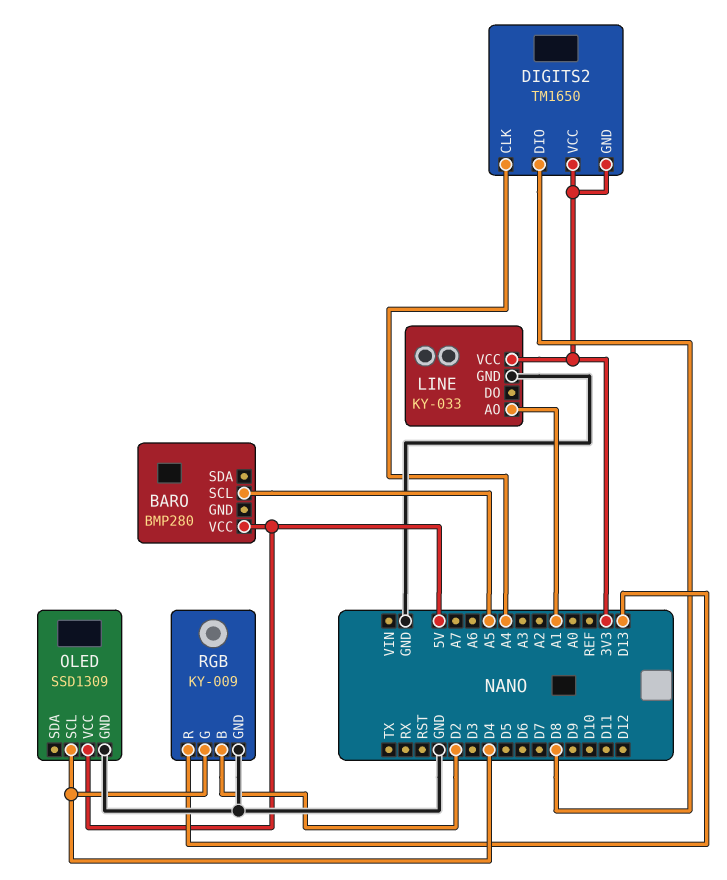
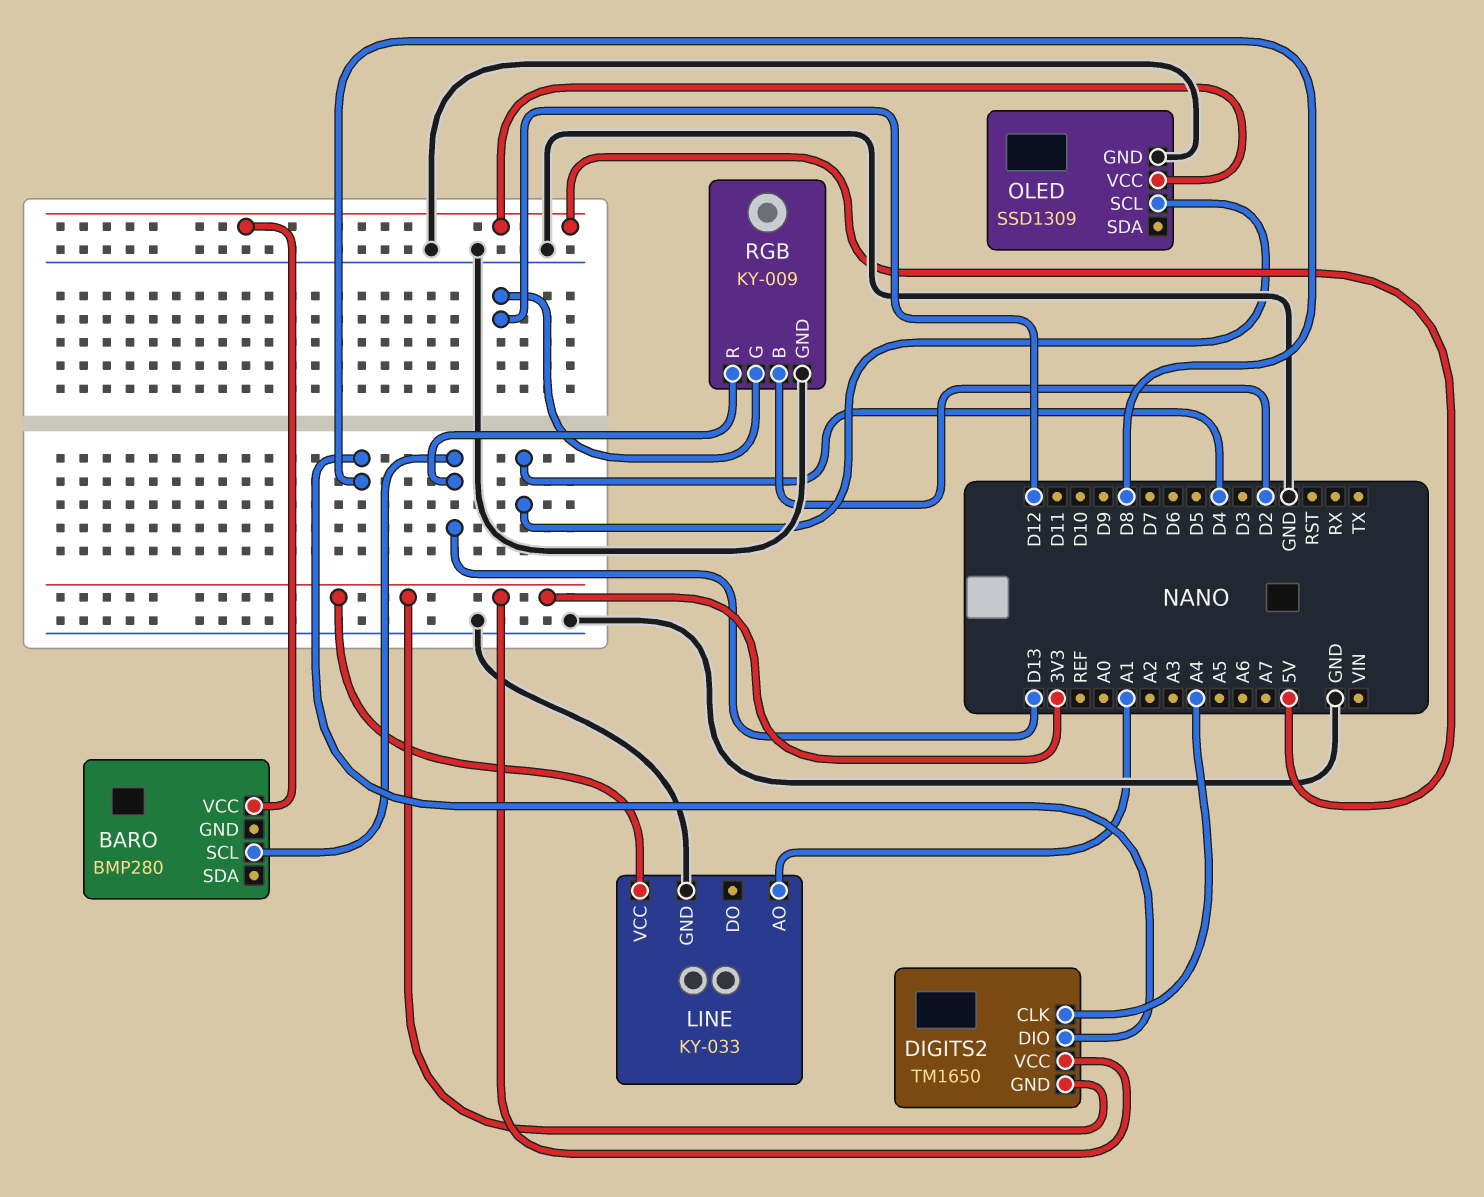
BARO pin SCL: A5 -> D13
RGB pin G: D4 -> D12

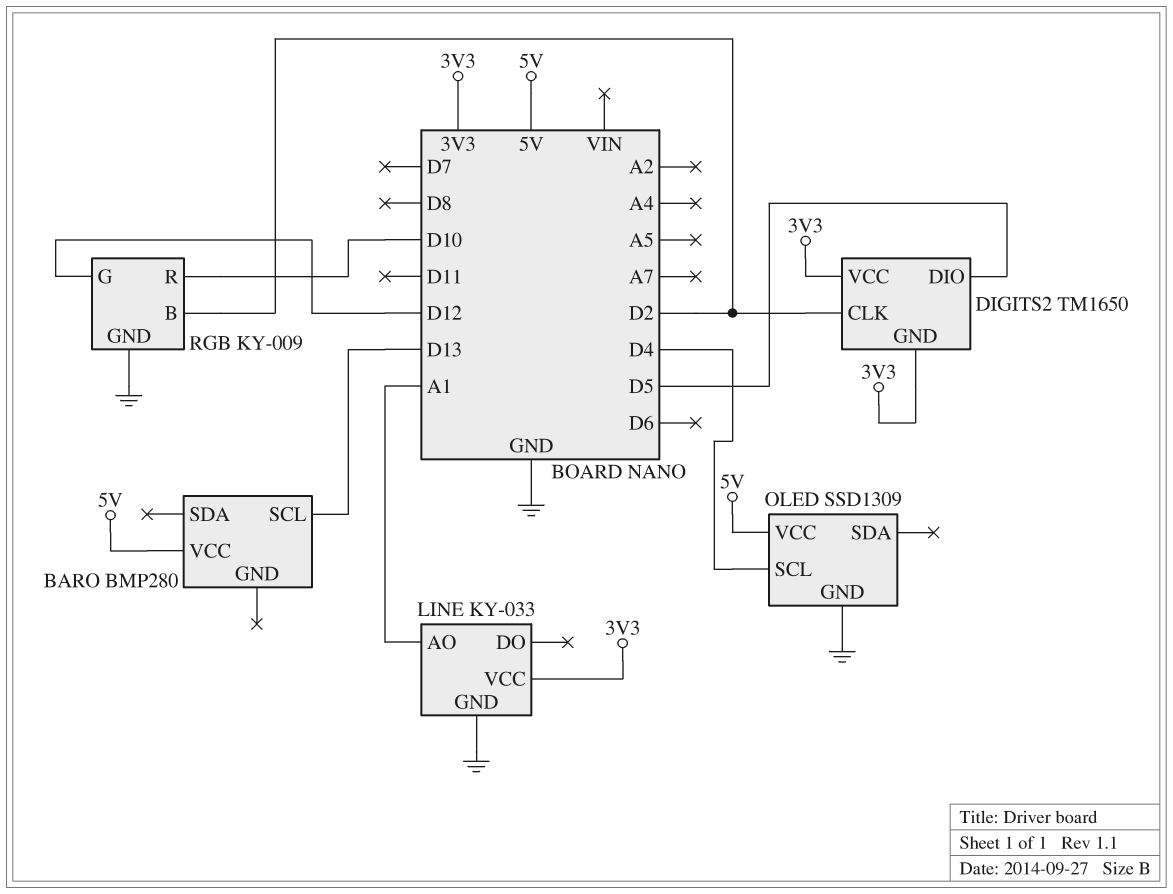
DIGITS2 pin CLK: A4 -> D2
DIGITS2 pin DIO: D8 -> D5
RGB pin R: D13 -> D10

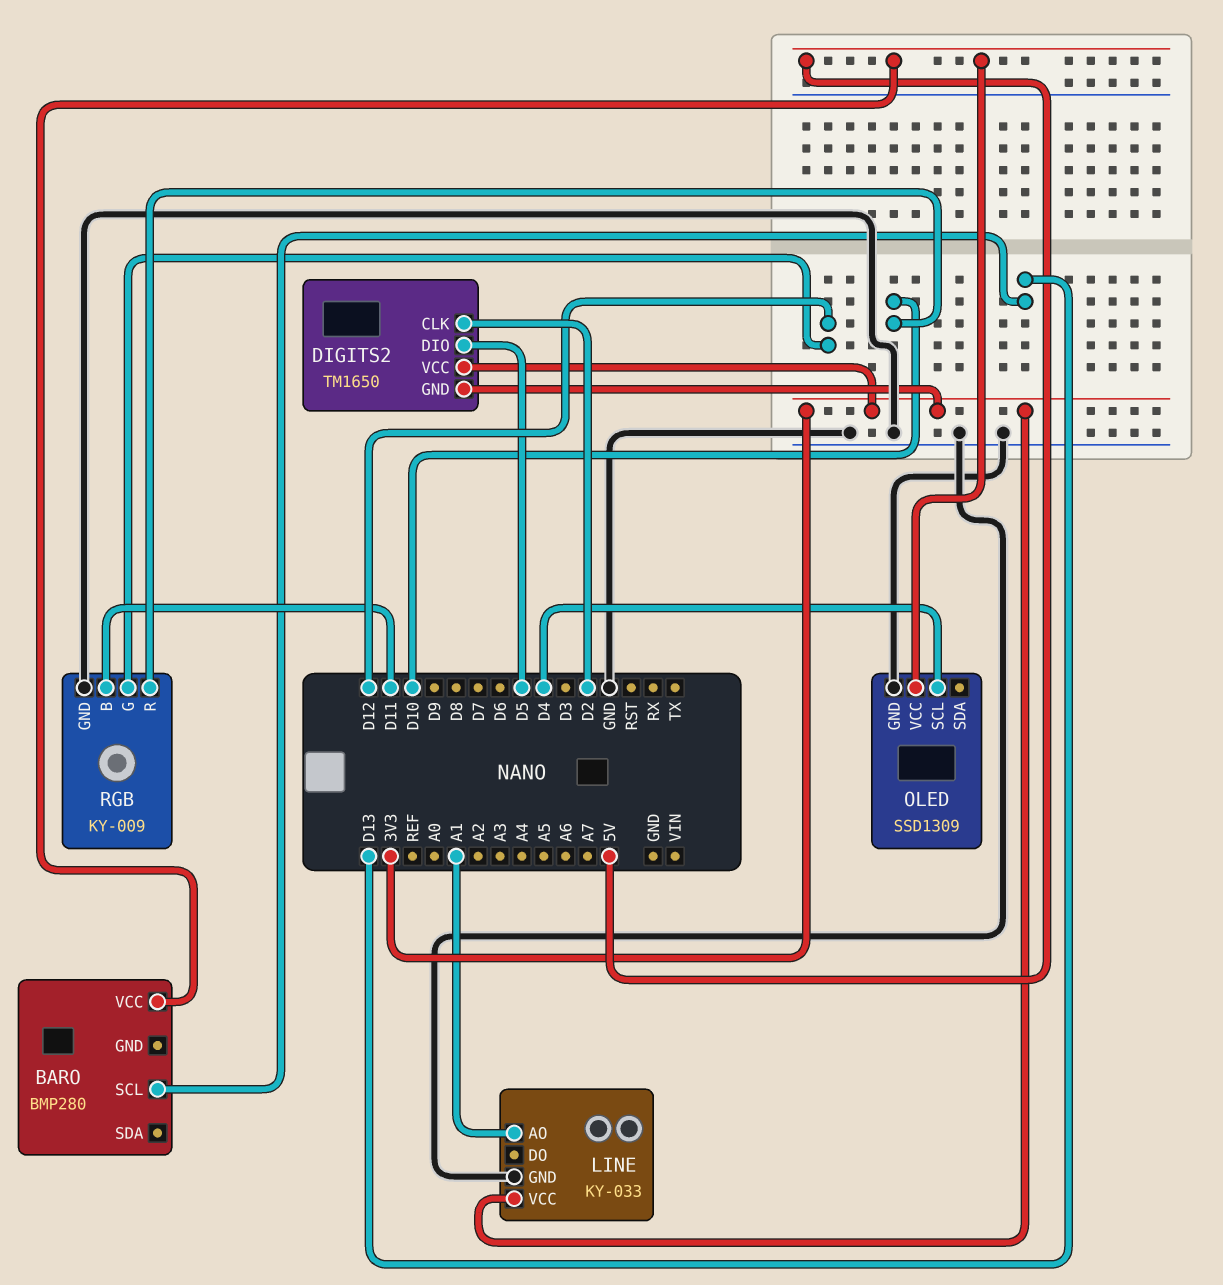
RGB pin B: D2 -> D11

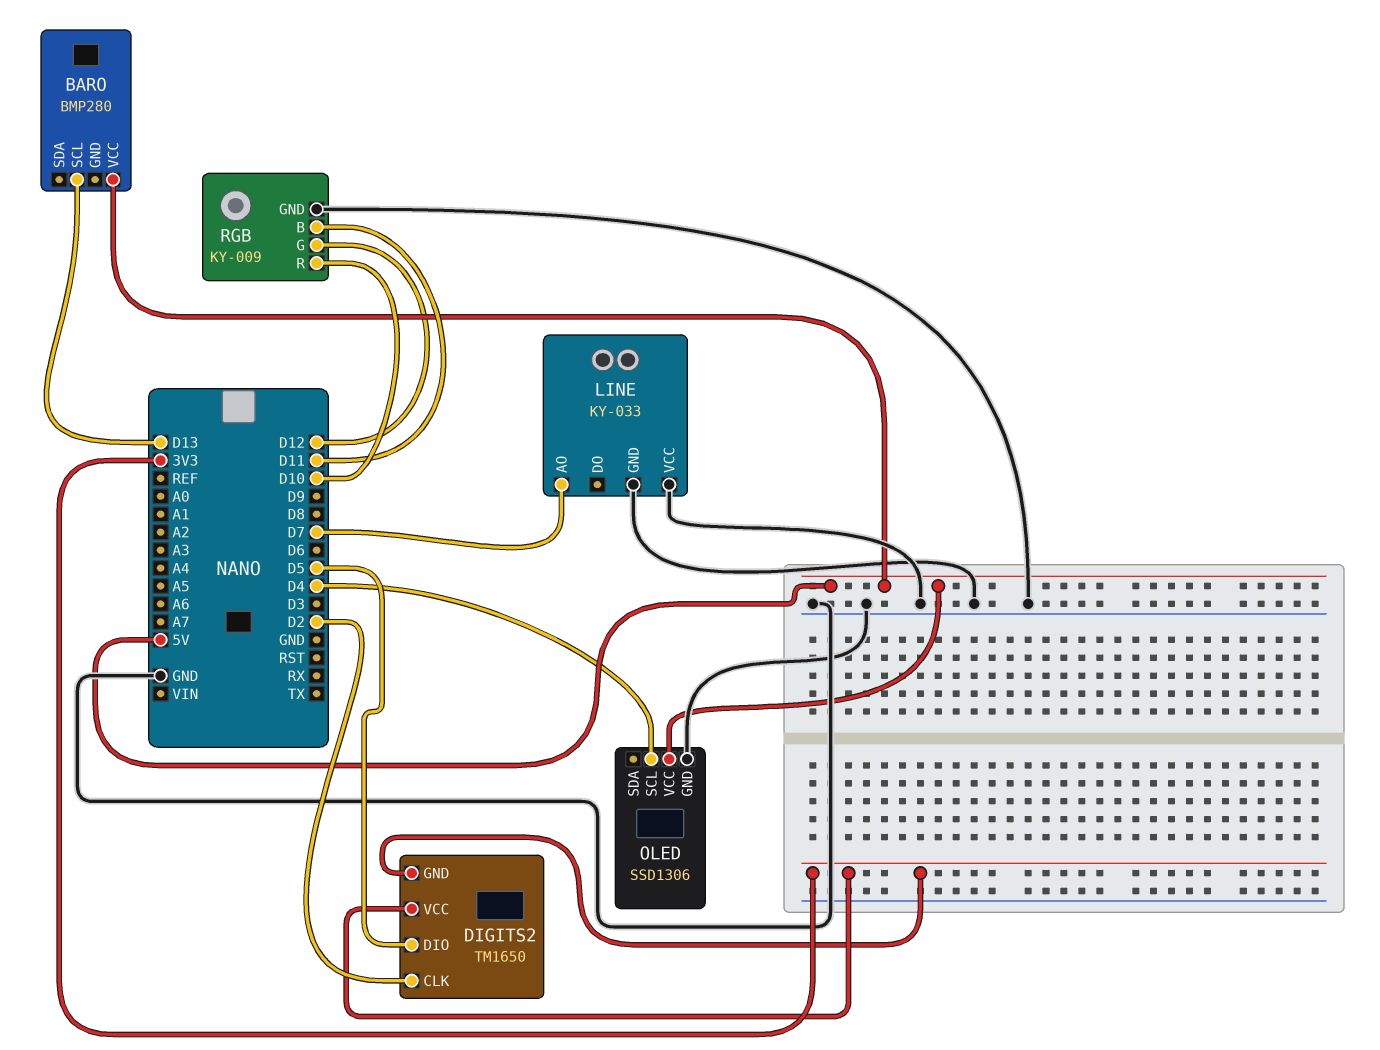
LINE pin AO: A1 -> D7
LINE pin VCC: 3V3 -> GND
OLED: SSD1309 -> SSD1306

